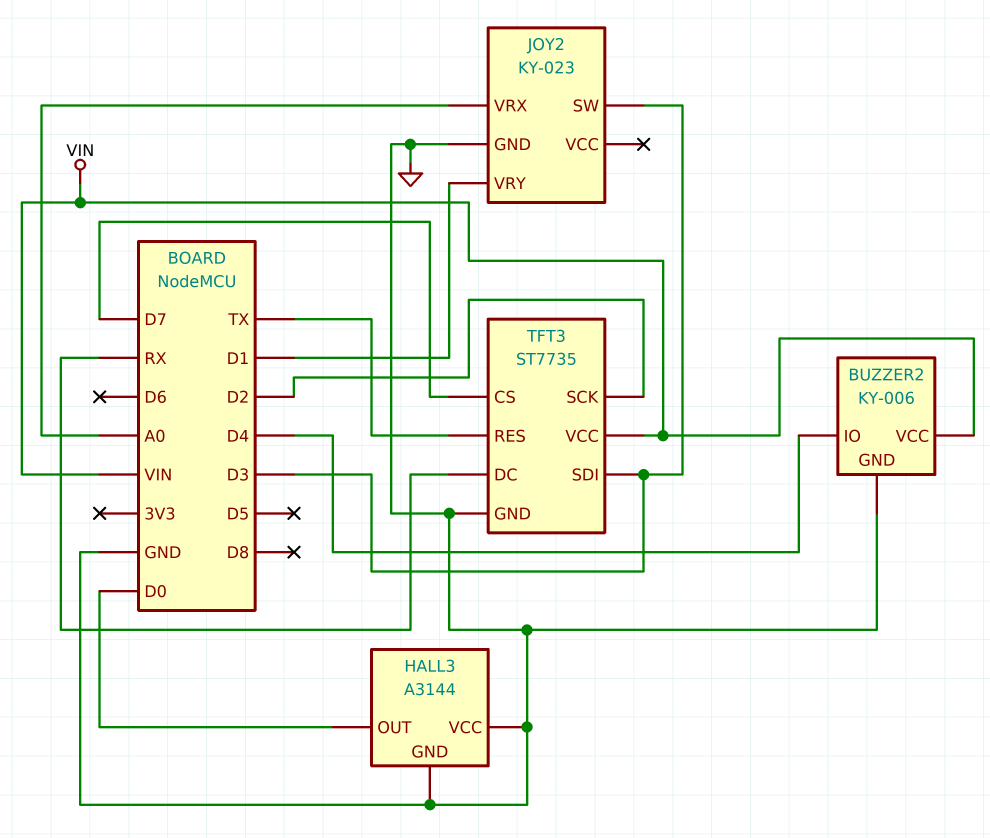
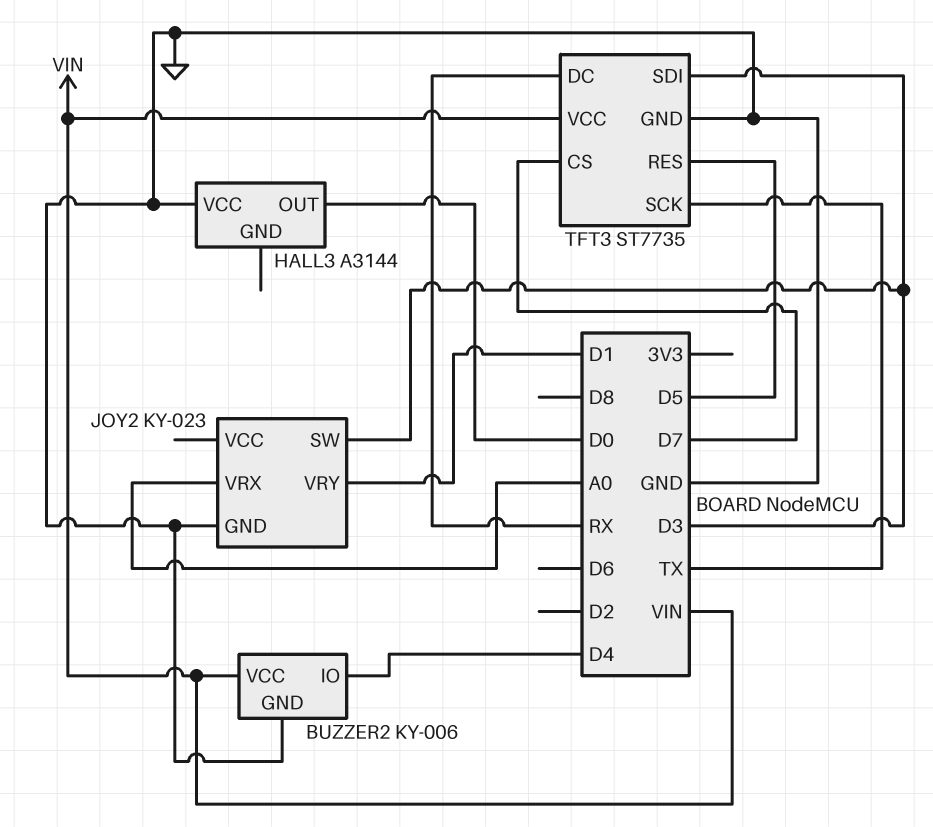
HALL3 pin GND: GND -> none
TFT3 pin RES: TX -> D5
TFT3 pin SCK: D2 -> TX

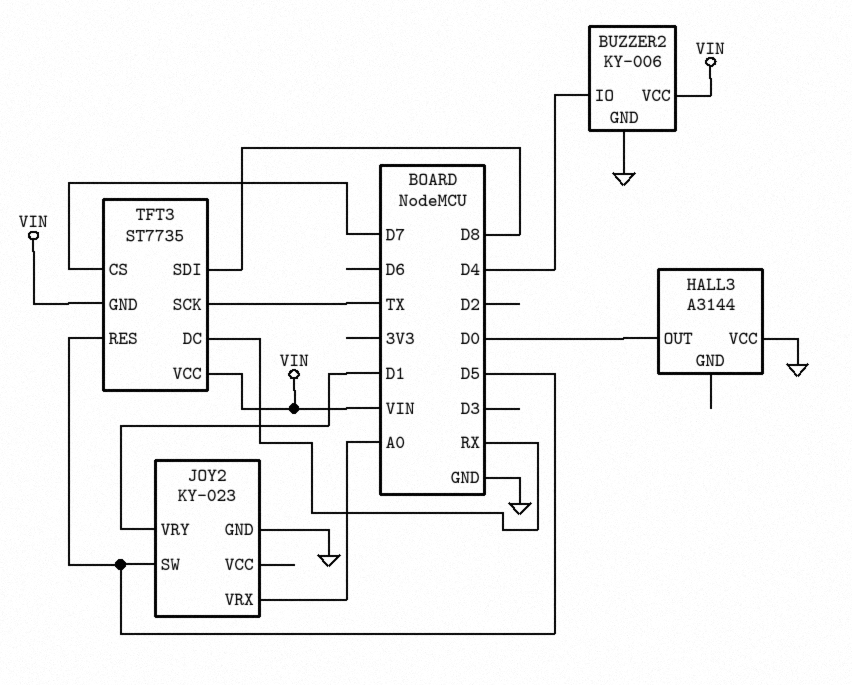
JOY2 pin SW: D3 -> D5
TFT3 pin GND: GND -> VIN
TFT3 pin SDI: D3 -> D8

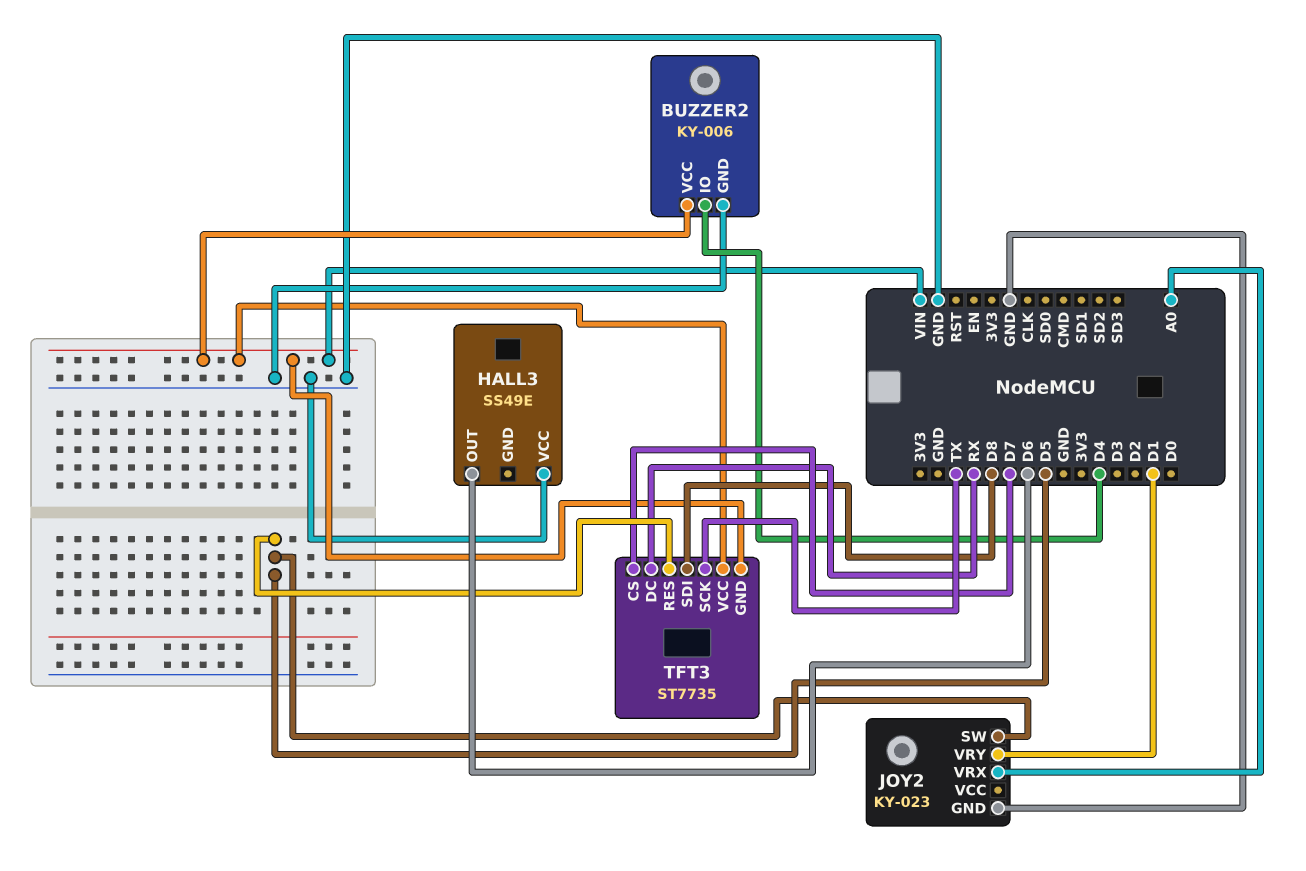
HALL3: A3144 -> SS49E
HALL3 pin OUT: D0 -> D6

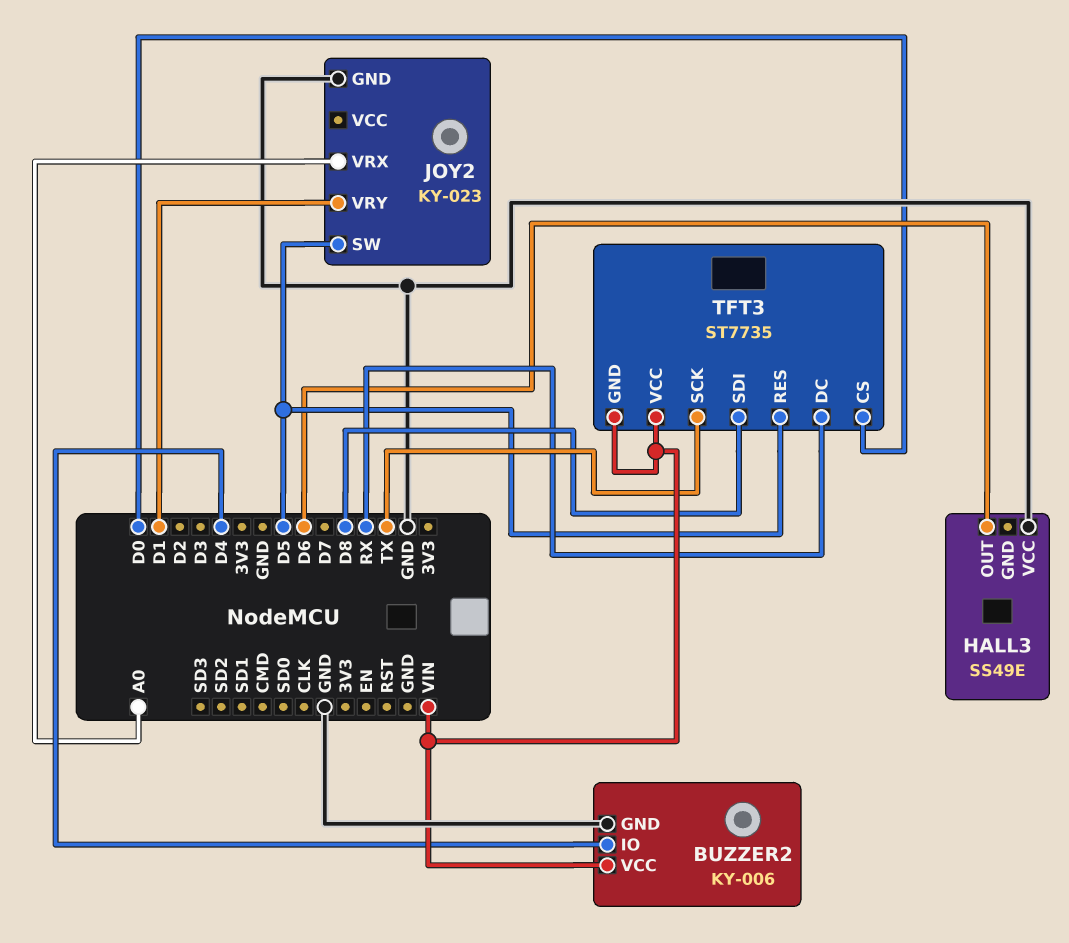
TFT3 pin CS: D7 -> D0

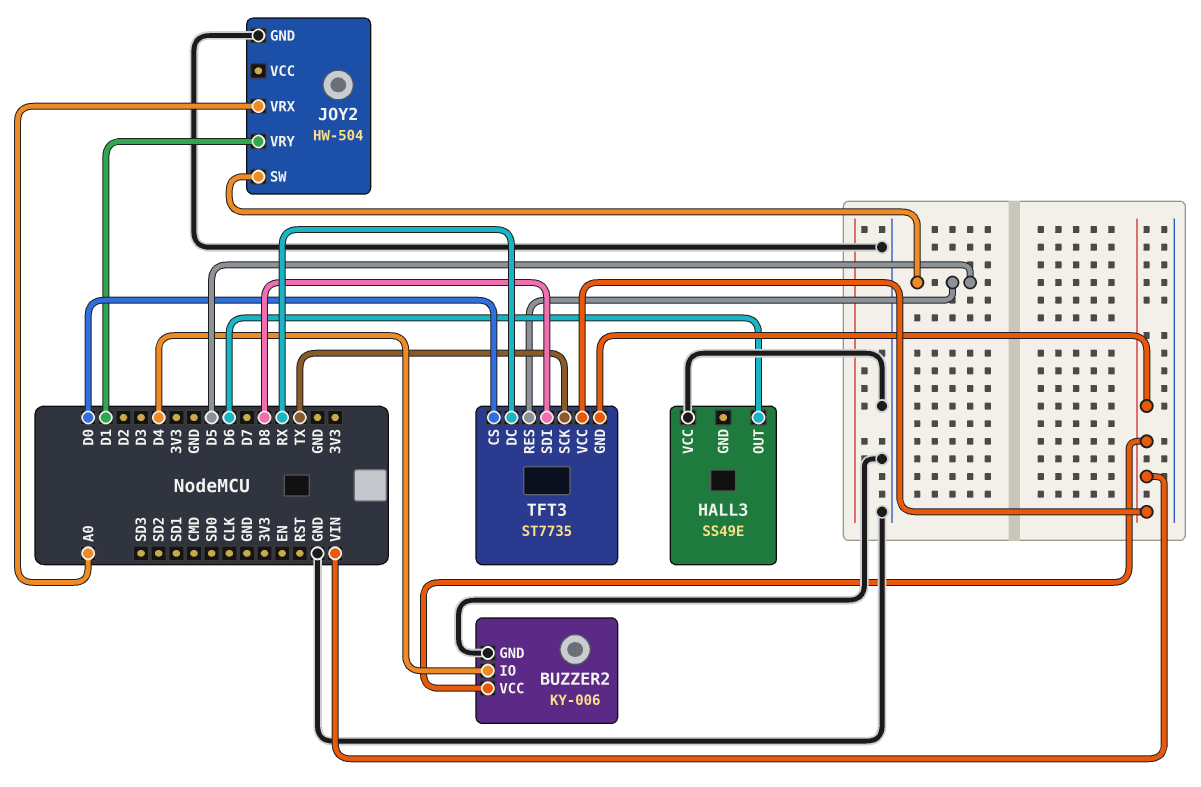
JOY2: KY-023 -> HW-504

